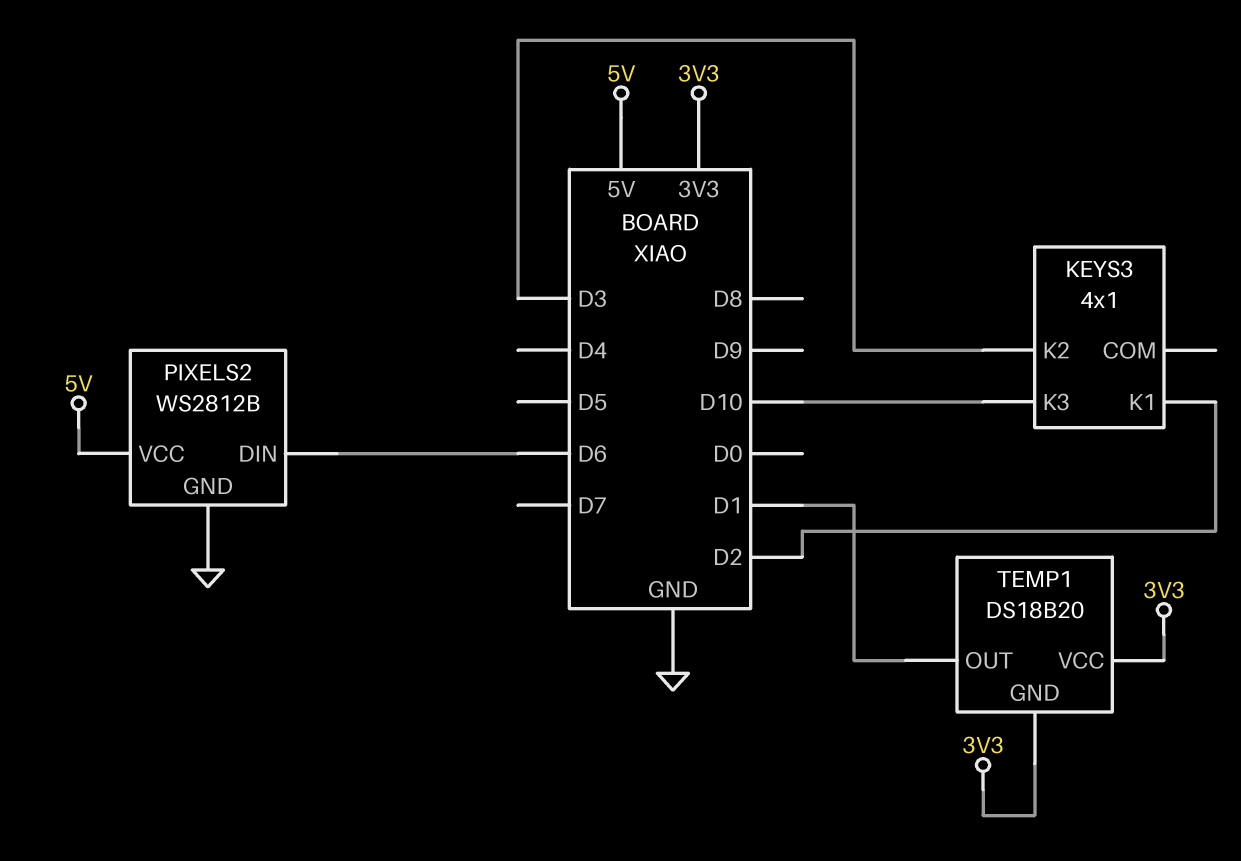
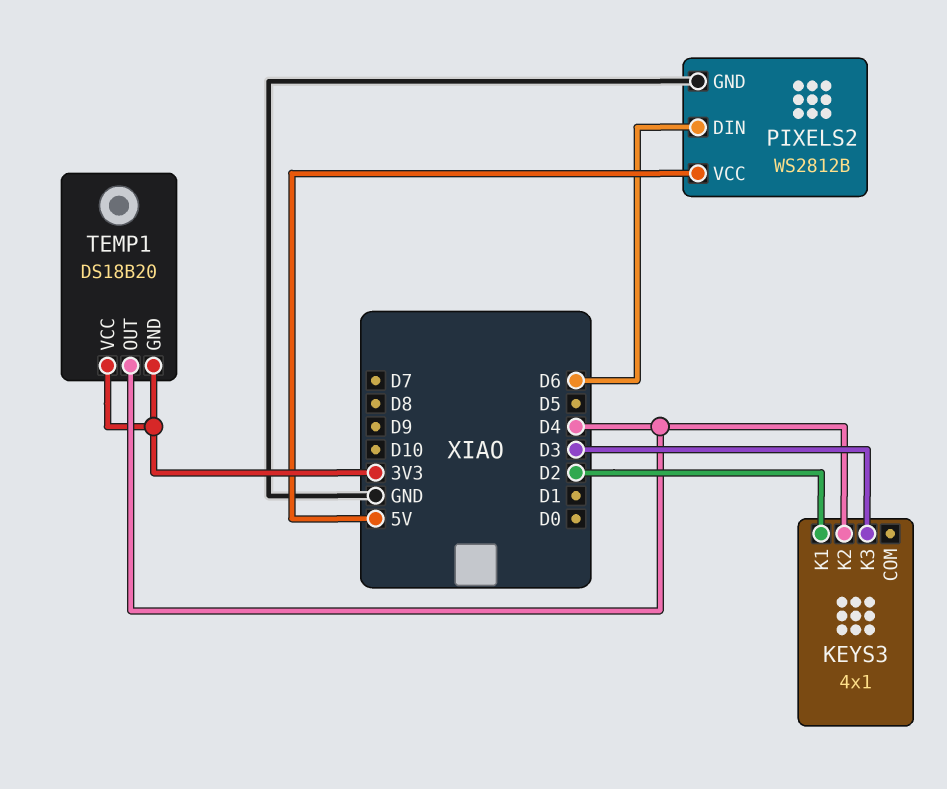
KEYS3 pin K2: D3 -> D4
KEYS3 pin K3: D10 -> D3
TEMP1 pin OUT: D1 -> D4

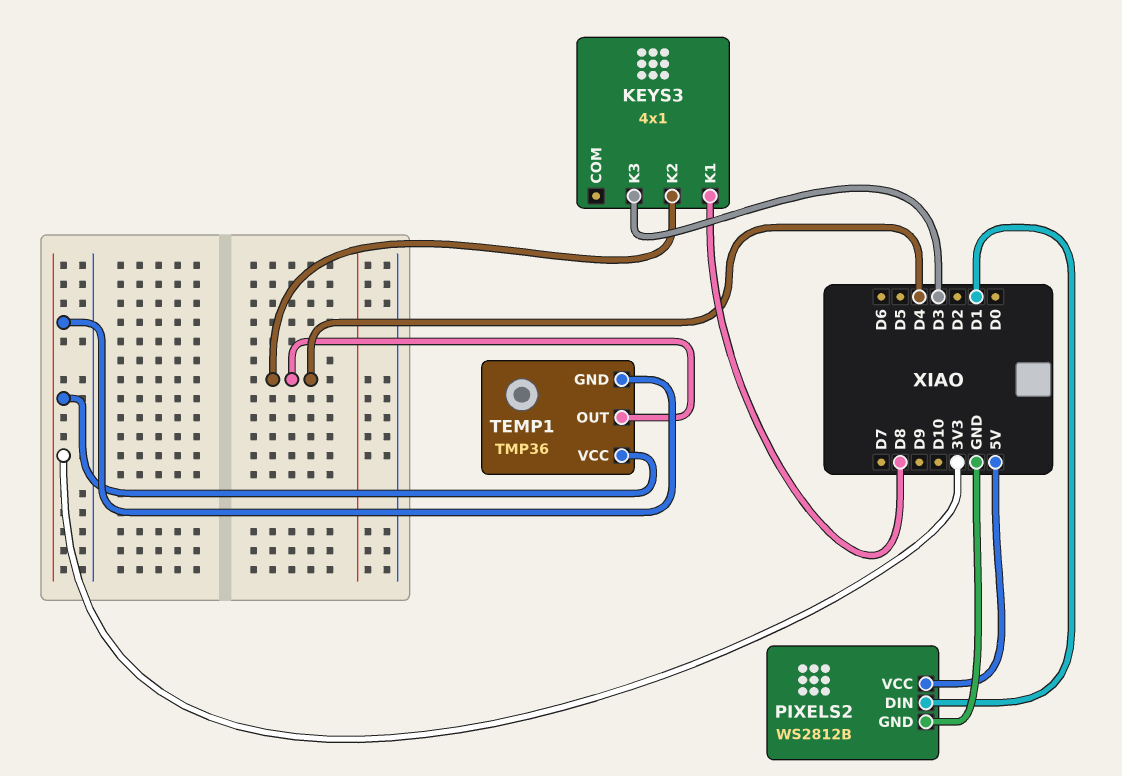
KEYS3 pin K1: D2 -> D8
PIXELS2 pin DIN: D6 -> D1
TEMP1: DS18B20 -> TMP36

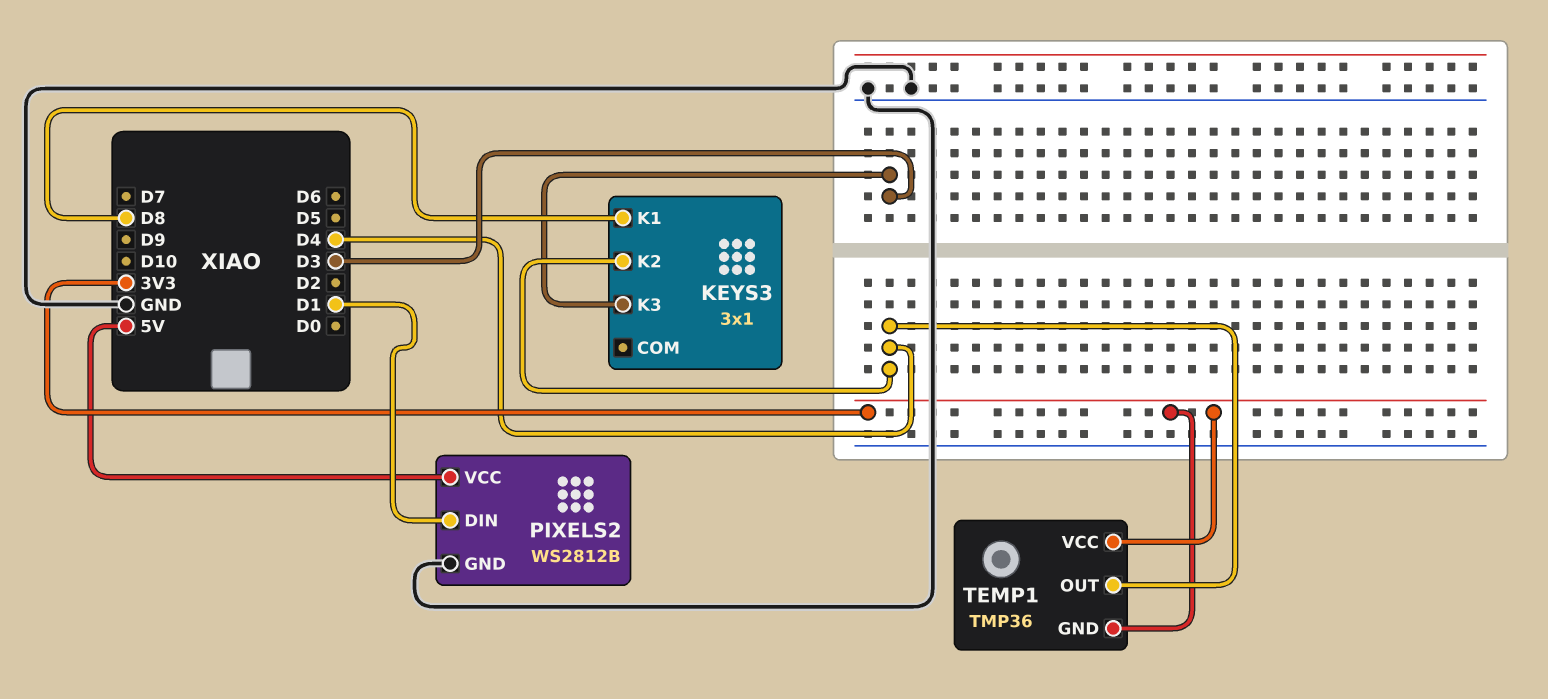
KEYS3: 4x1 -> 3x1

